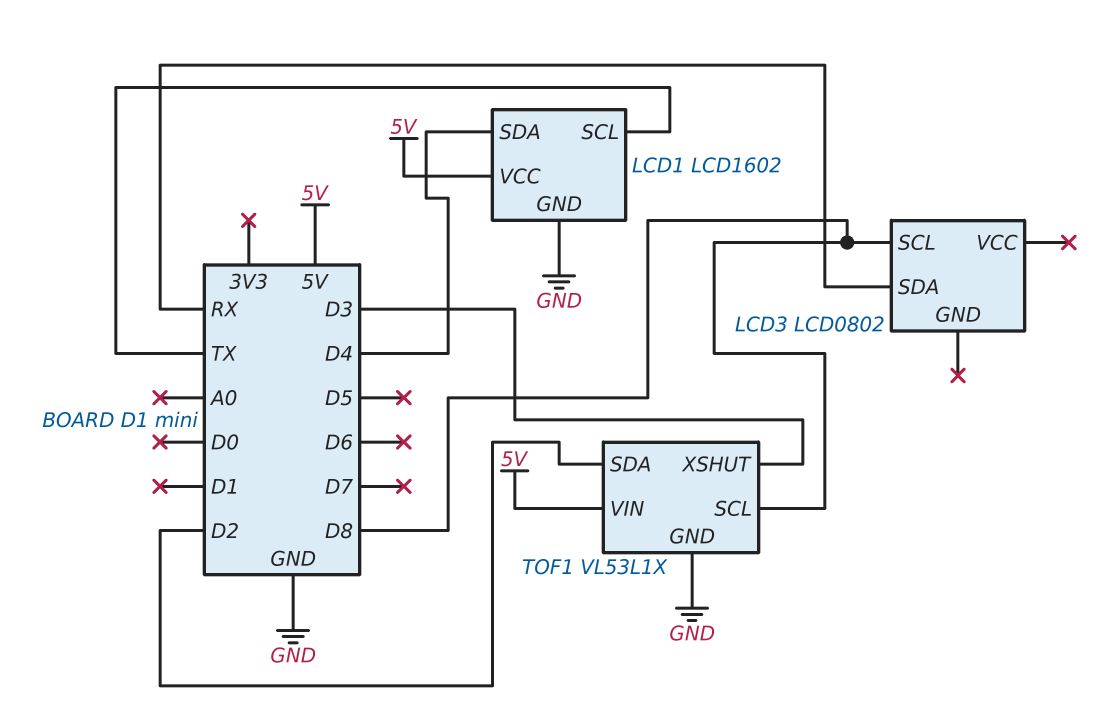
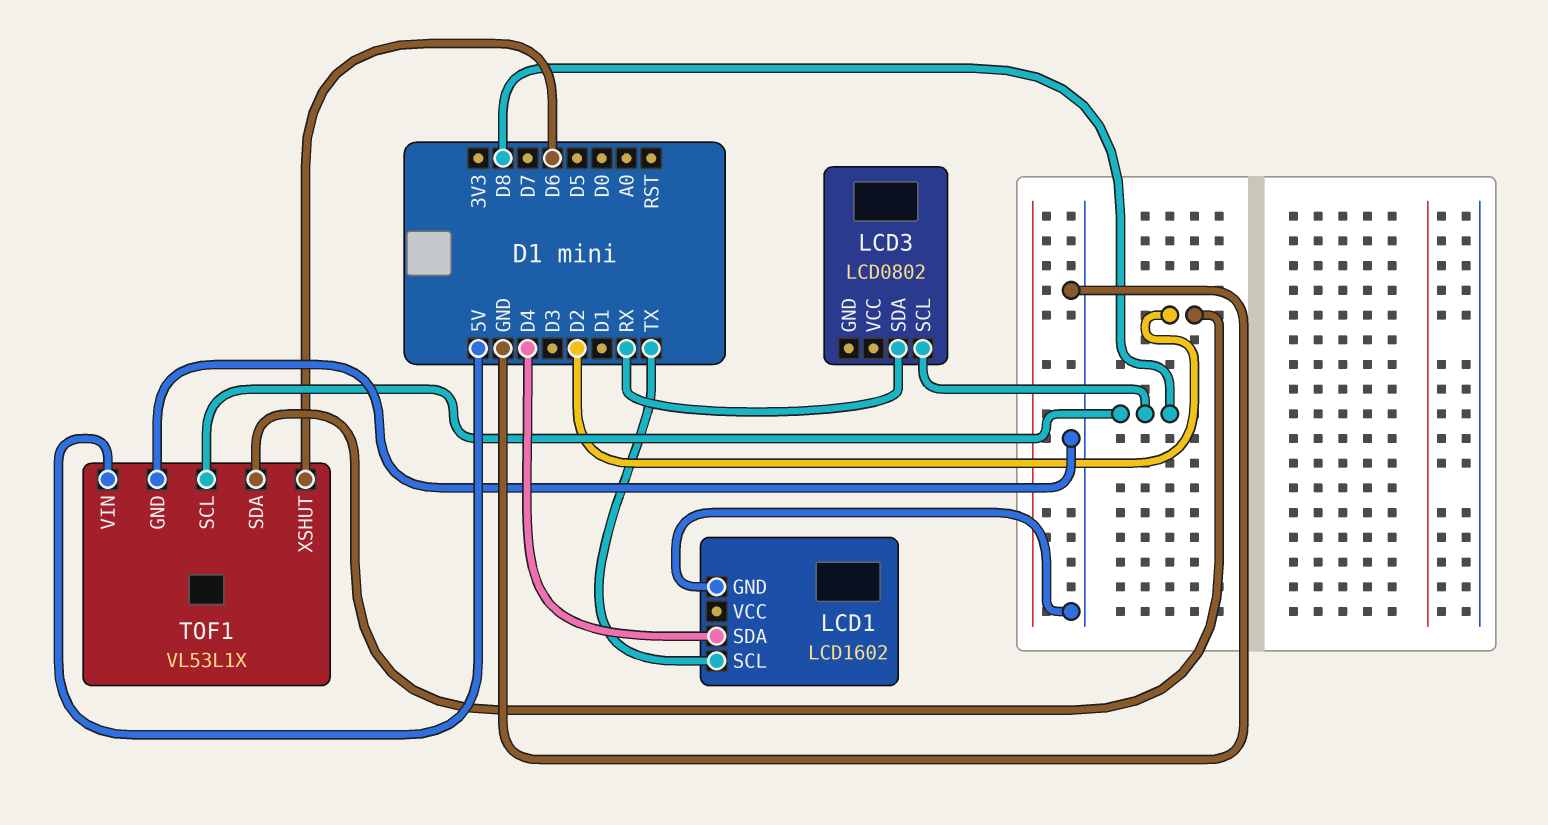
LCD1 pin VCC: 5V -> none
TOF1 pin XSHUT: D3 -> D6

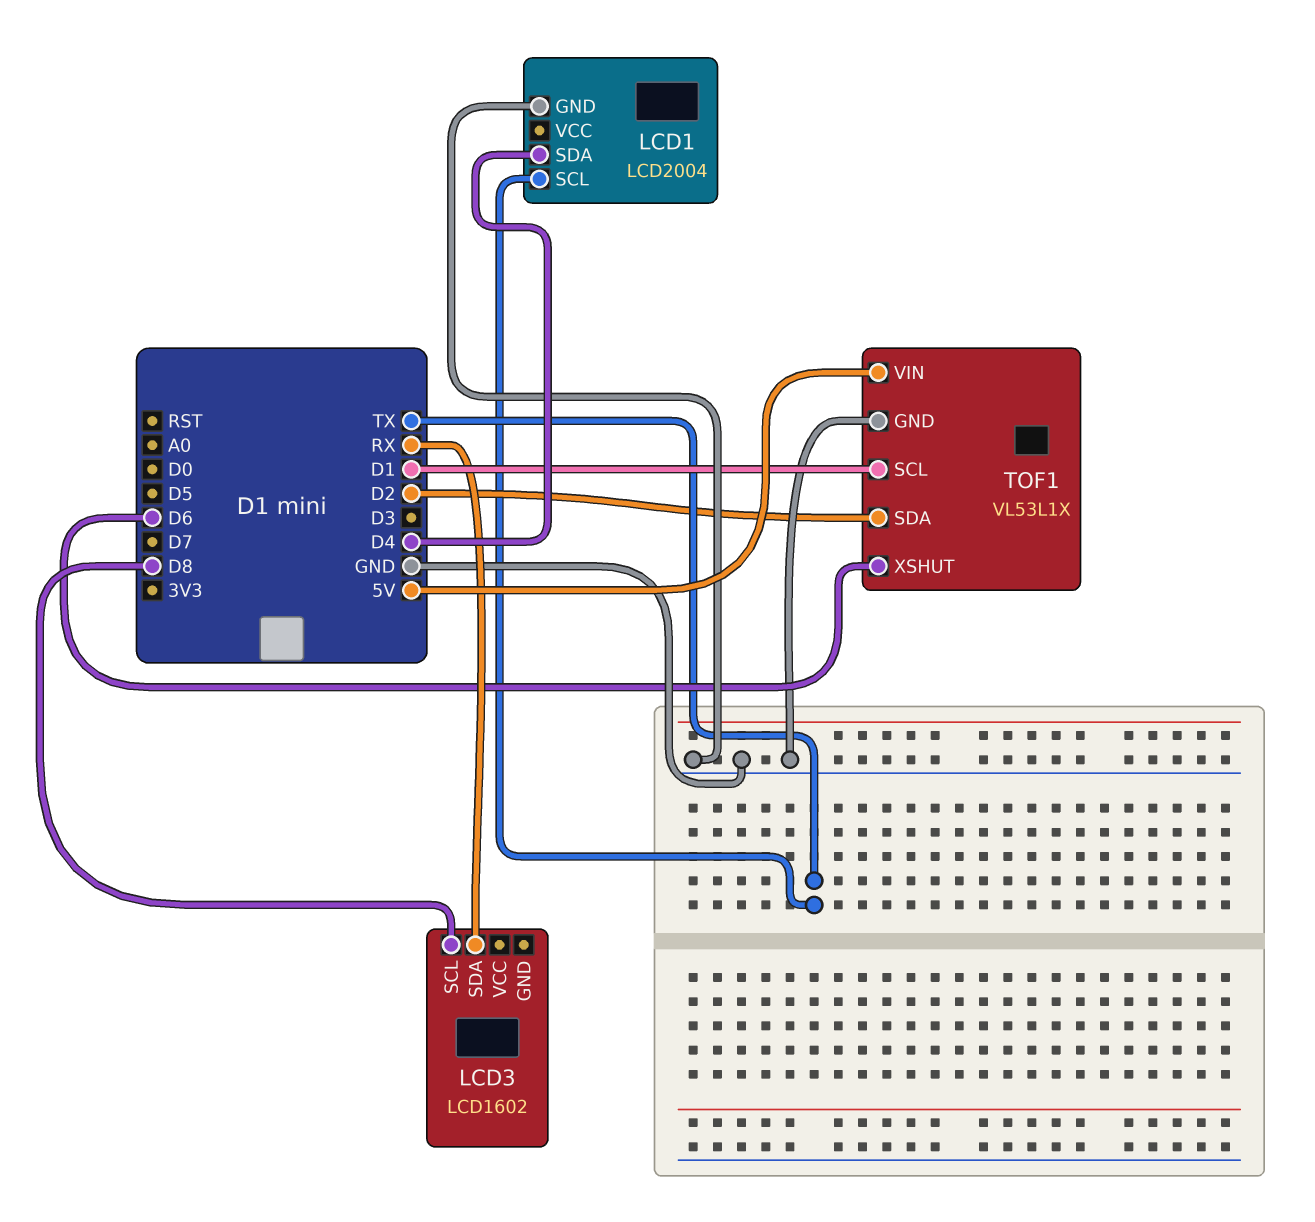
LCD1: LCD1602 -> LCD2004
LCD3: LCD0802 -> LCD1602
TOF1 pin SCL: D8 -> D1

